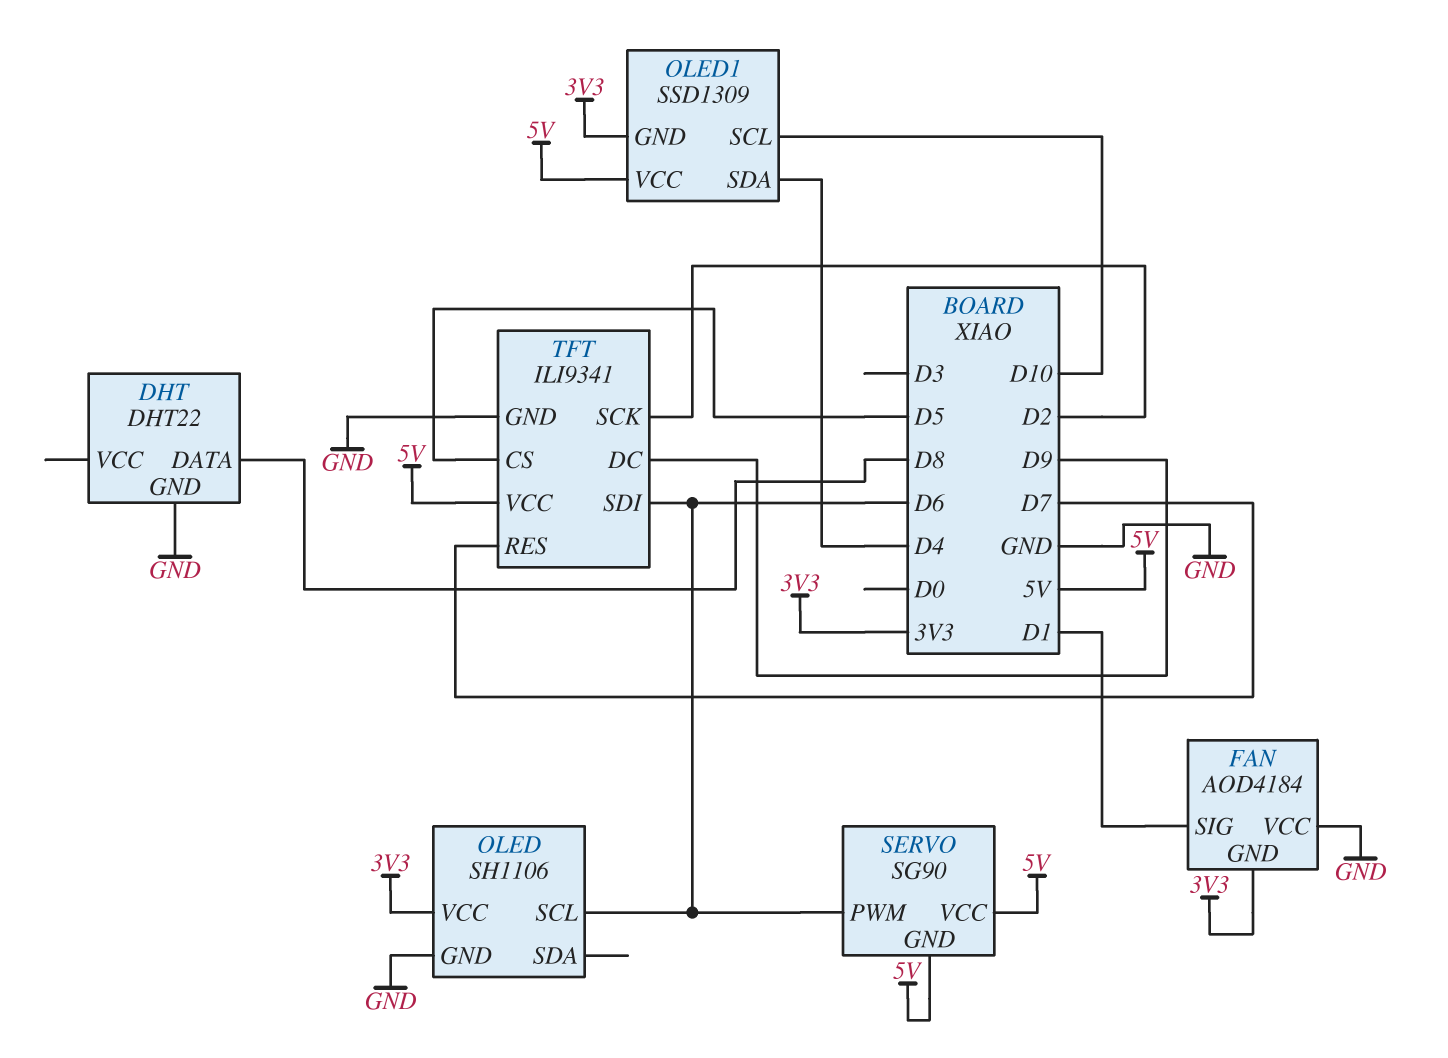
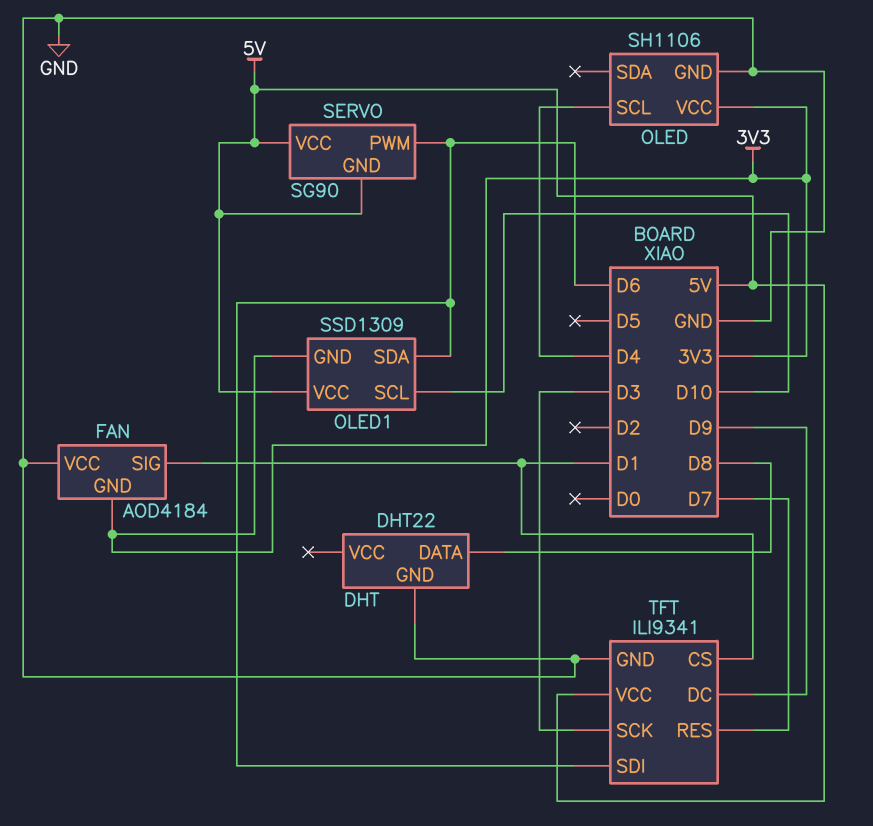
OLED pin SCL: D6 -> D4
OLED1 pin SDA: D4 -> D6
TFT pin CS: D5 -> D1
TFT pin SCK: D2 -> D3

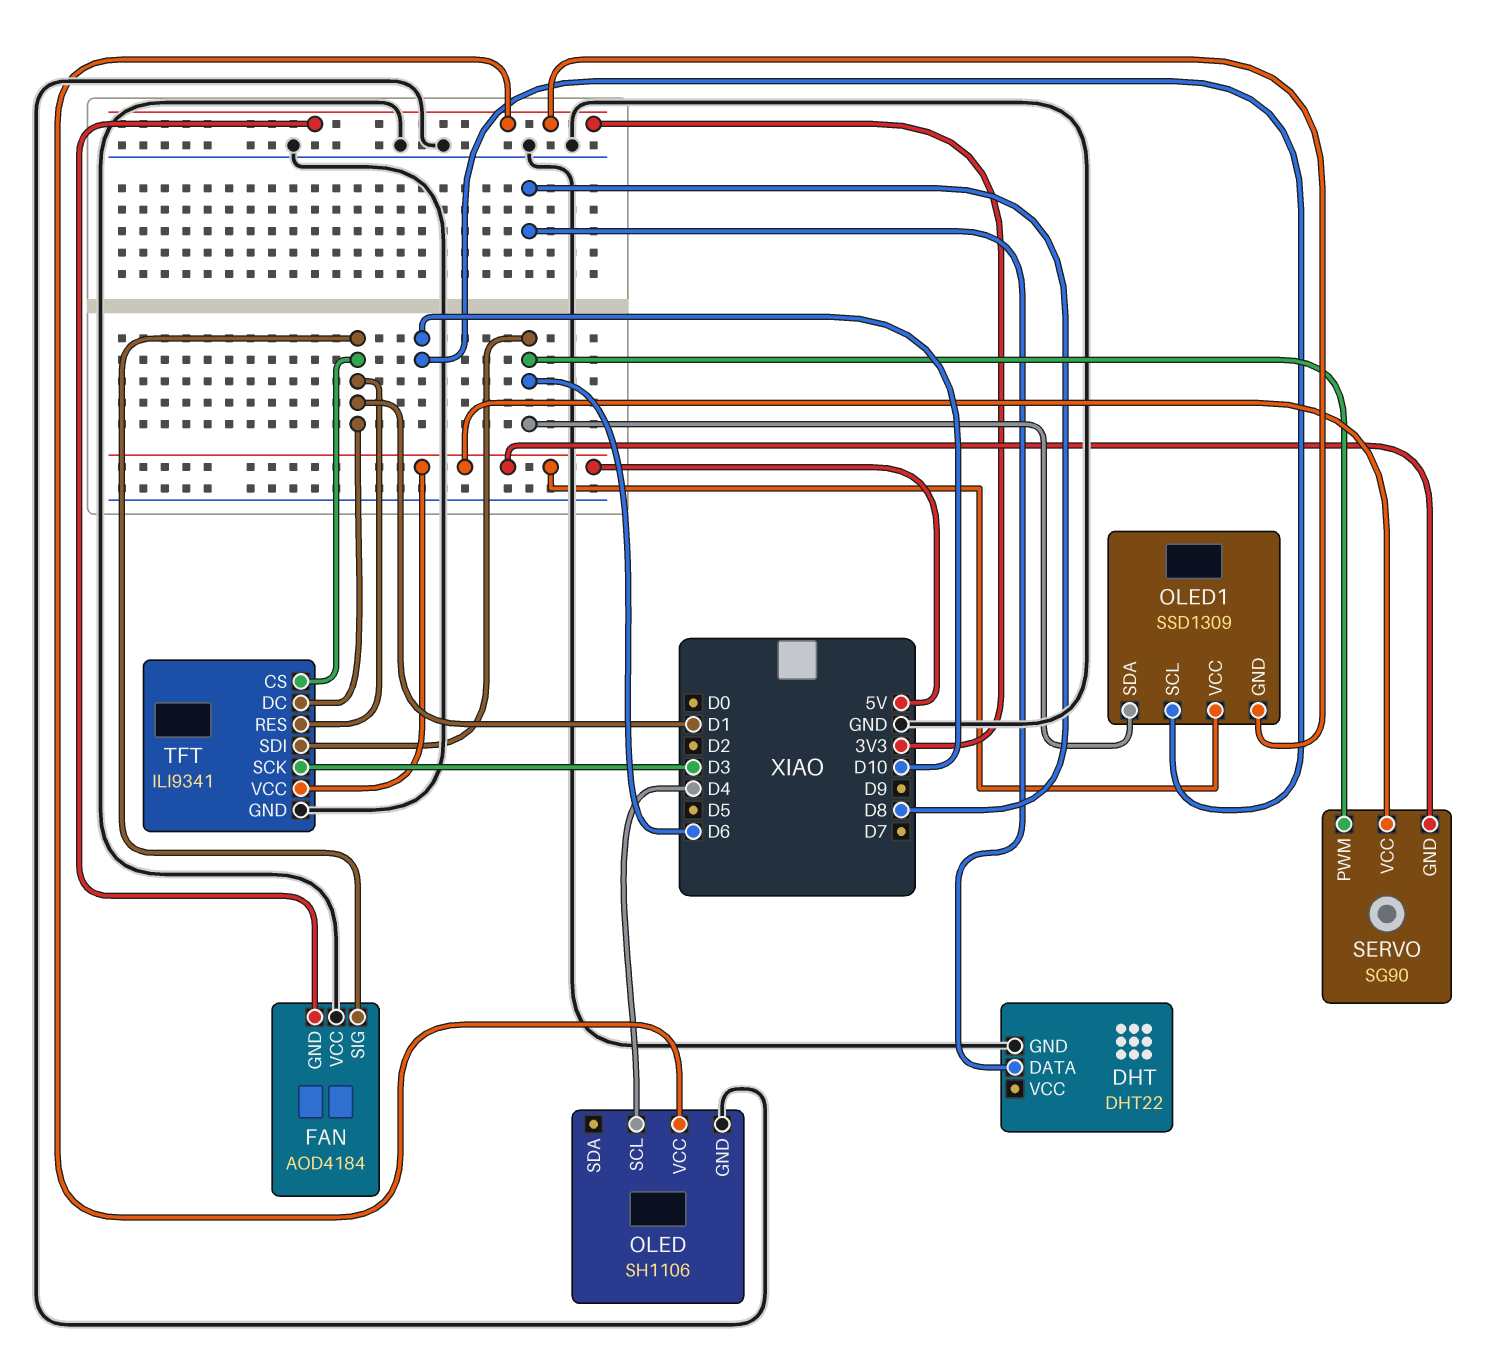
TFT pin DC: D9 -> D1
TFT pin RES: D7 -> D1

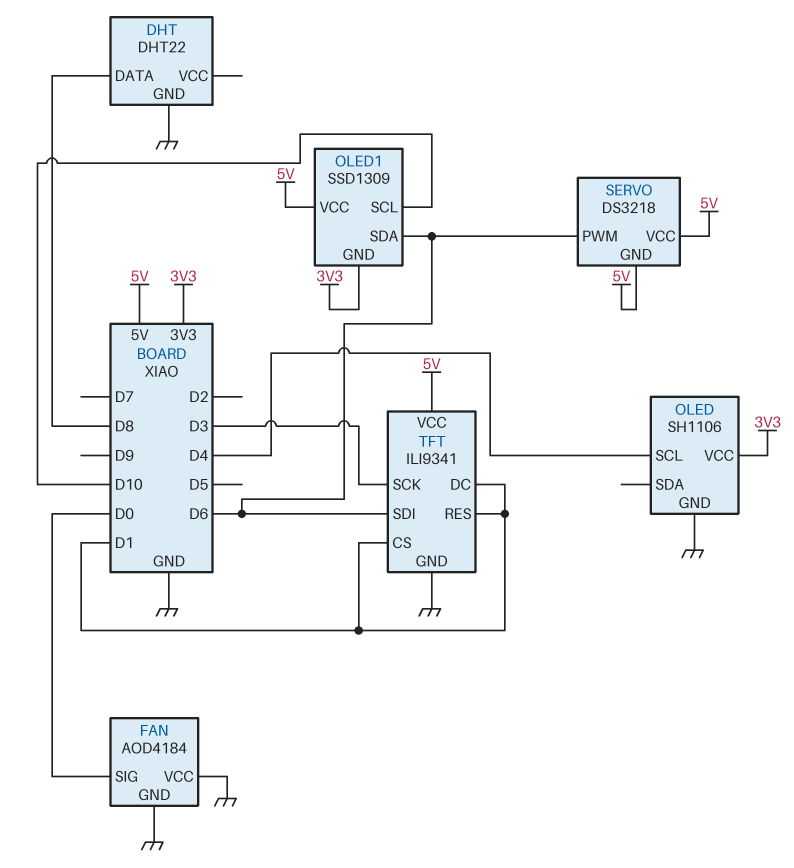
FAN pin GND: 3V3 -> GND
FAN pin SIG: D1 -> D0
SERVO: SG90 -> DS3218

